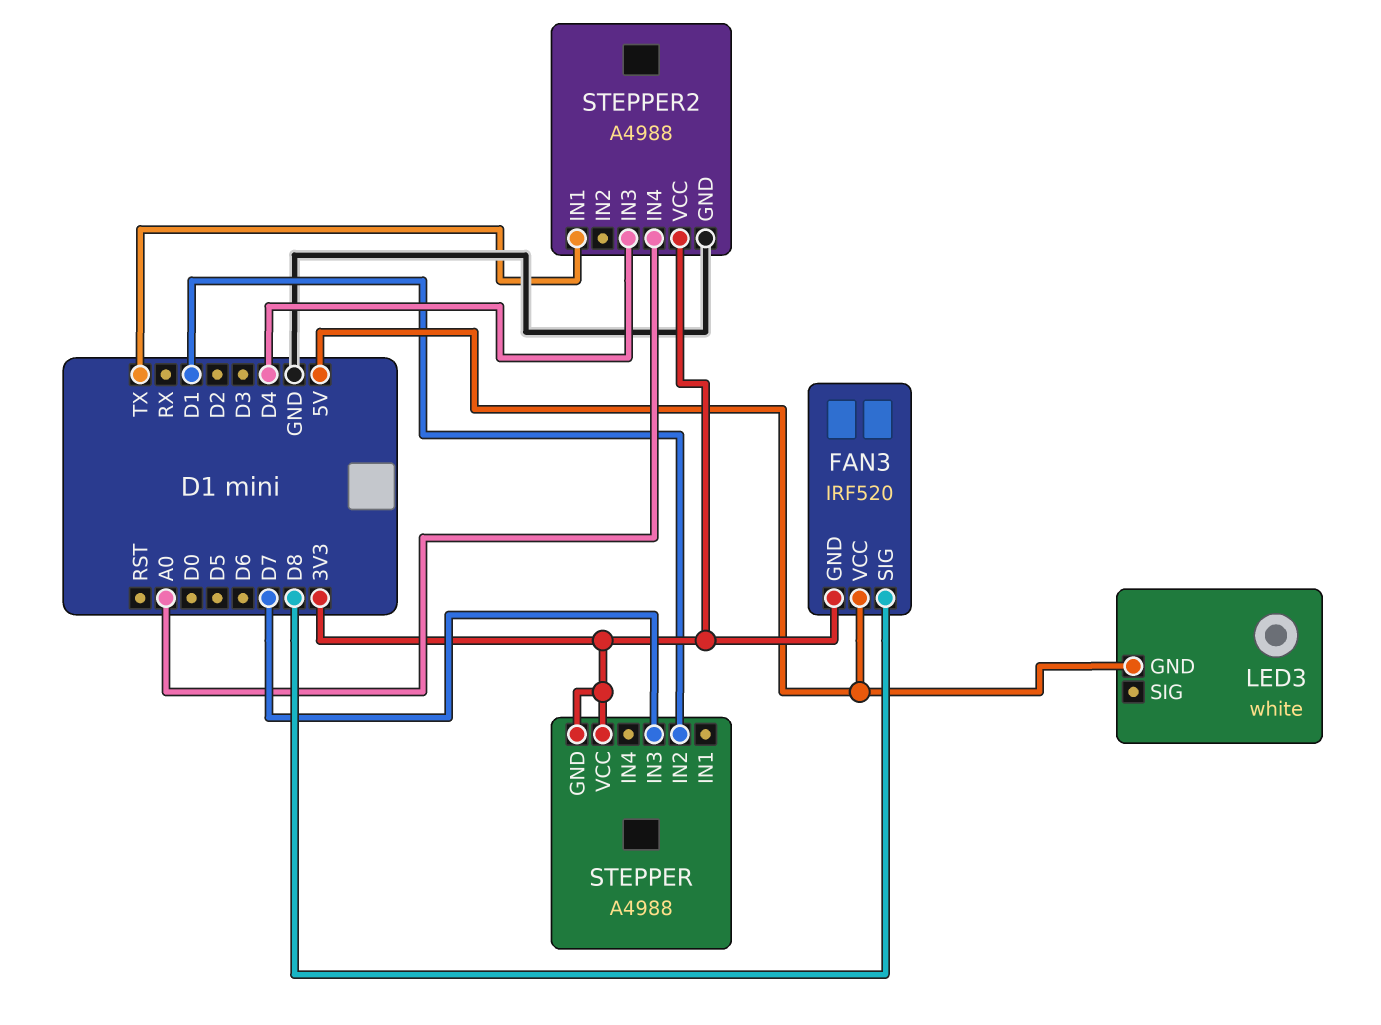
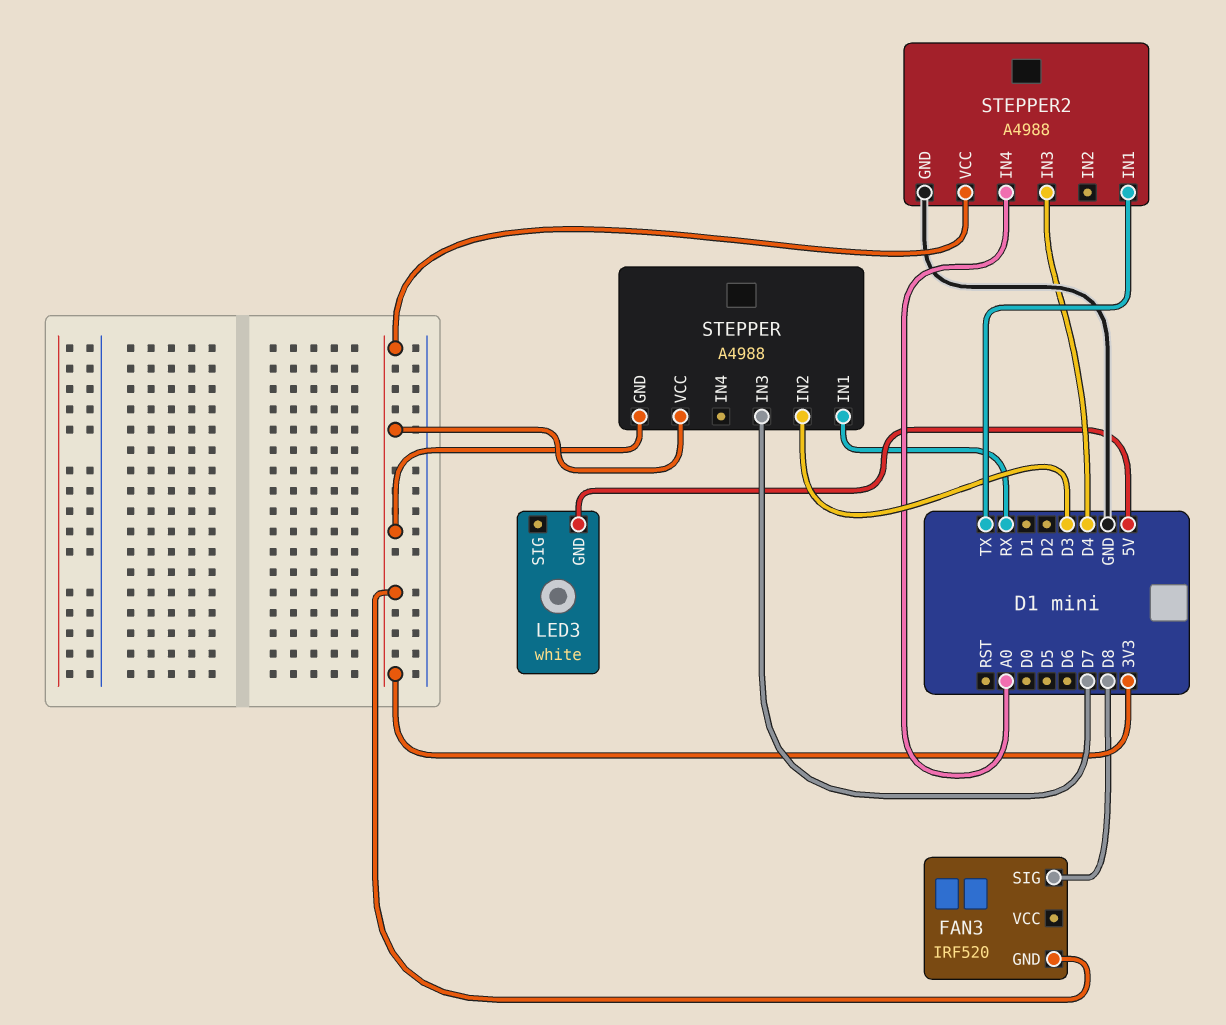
FAN3 pin VCC: 5V -> none
STEPPER pin IN1: none -> RX
STEPPER pin IN2: D1 -> D3

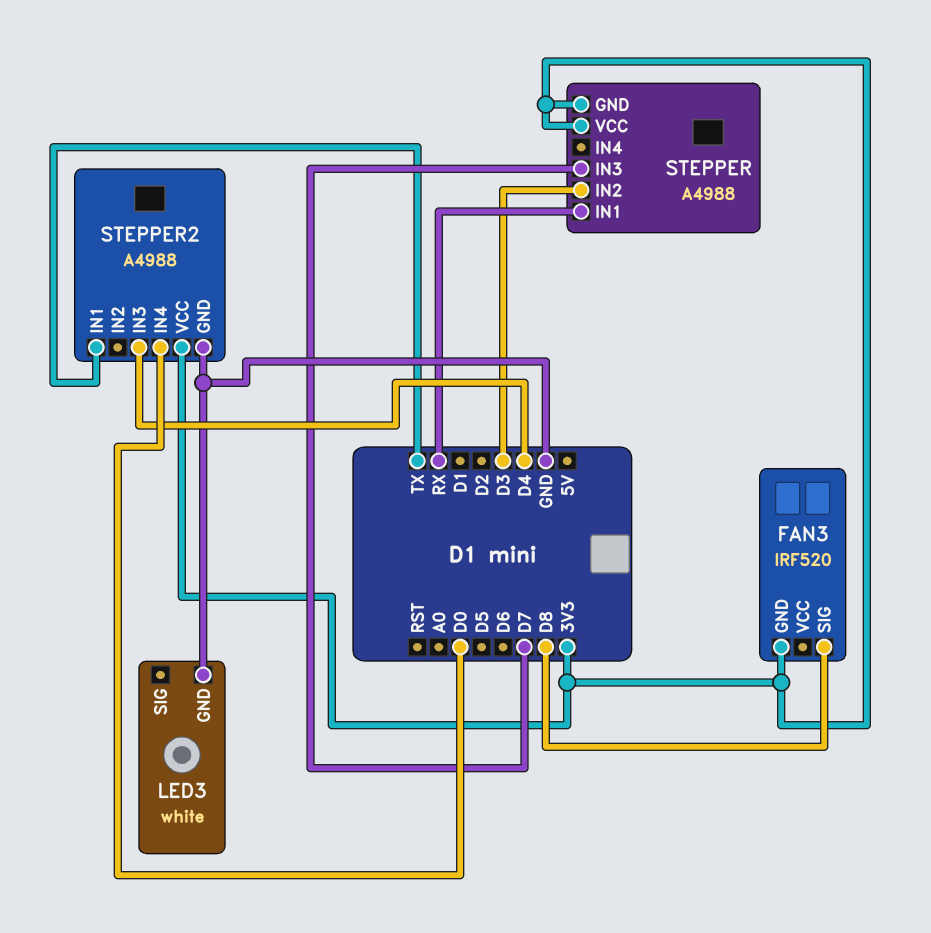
LED3 pin GND: 5V -> GND
STEPPER2 pin IN4: A0 -> D0

